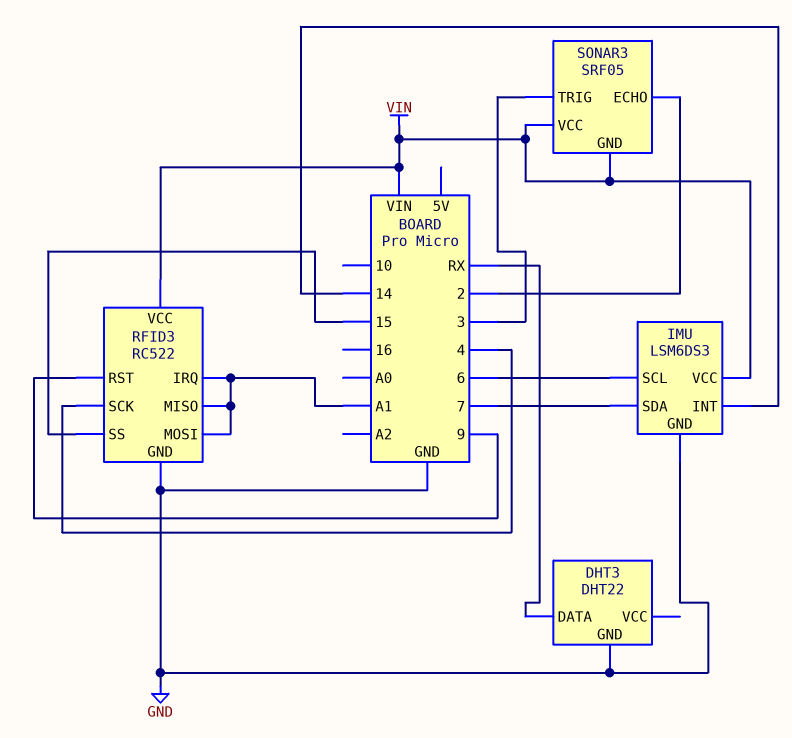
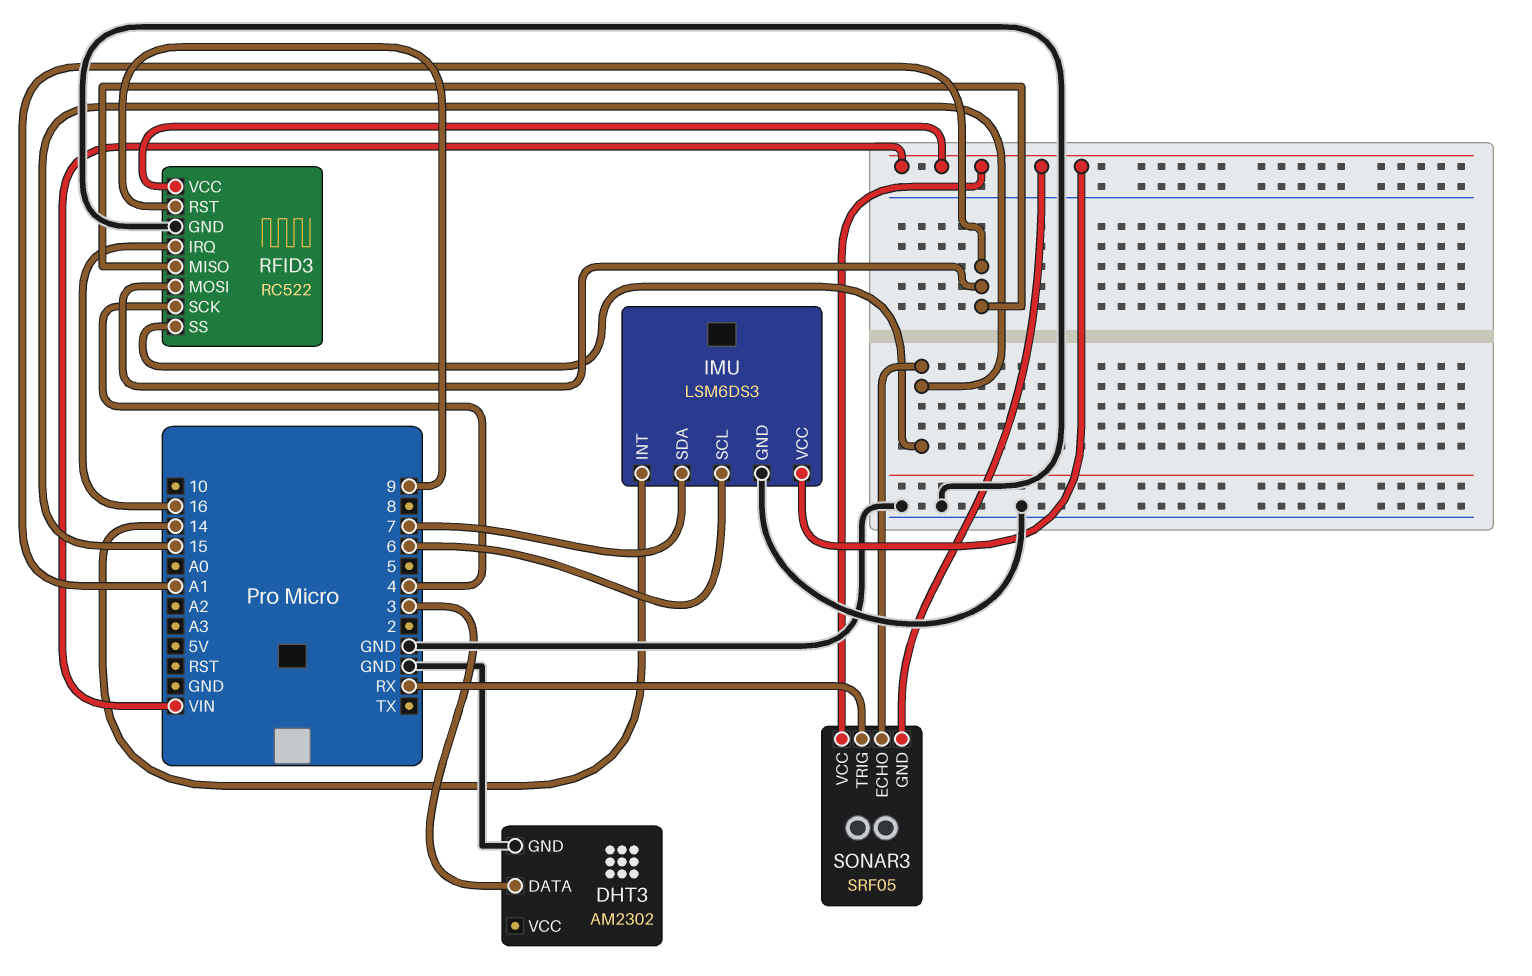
DHT3: DHT22 -> AM2302
DHT3 pin DATA: RX -> 3
RFID3 pin IRQ: A1 -> 16
SONAR3 pin ECHO: 2 -> 15
SONAR3 pin TRIG: 3 -> RX

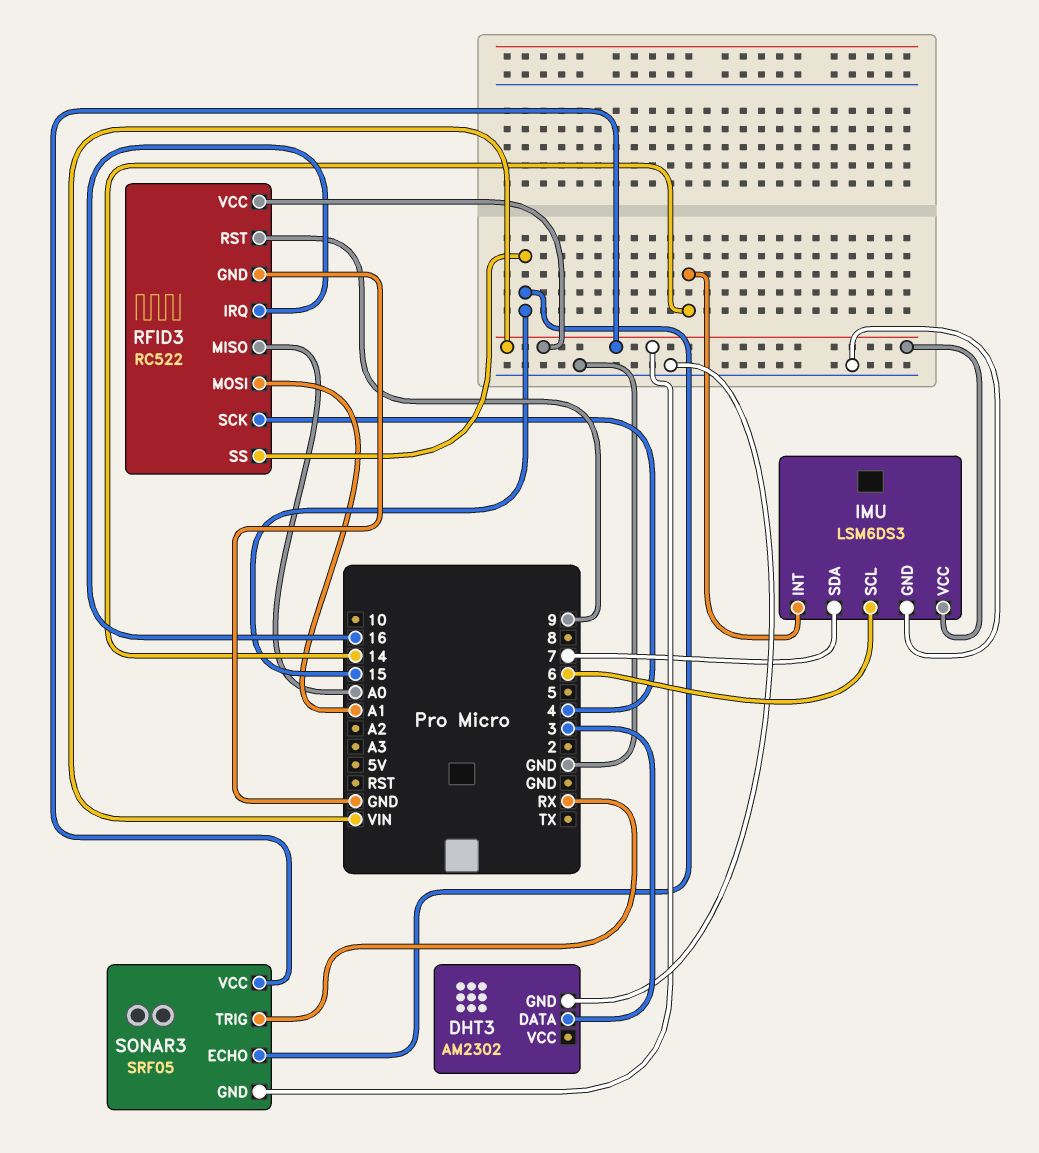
RFID3 pin MISO: A1 -> A0

